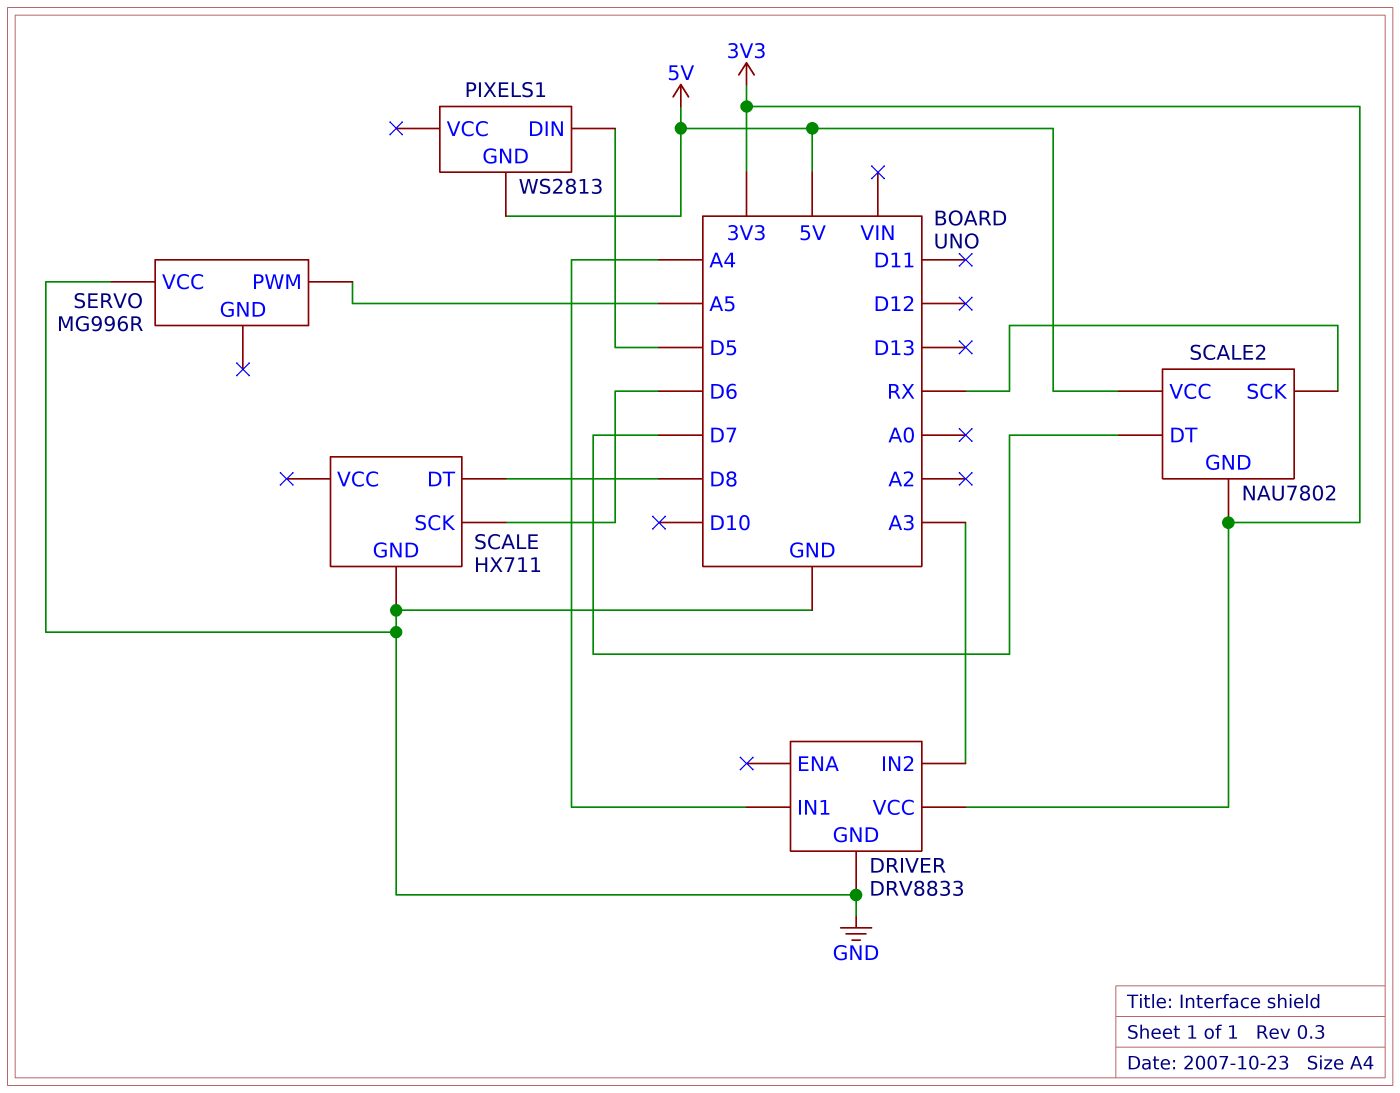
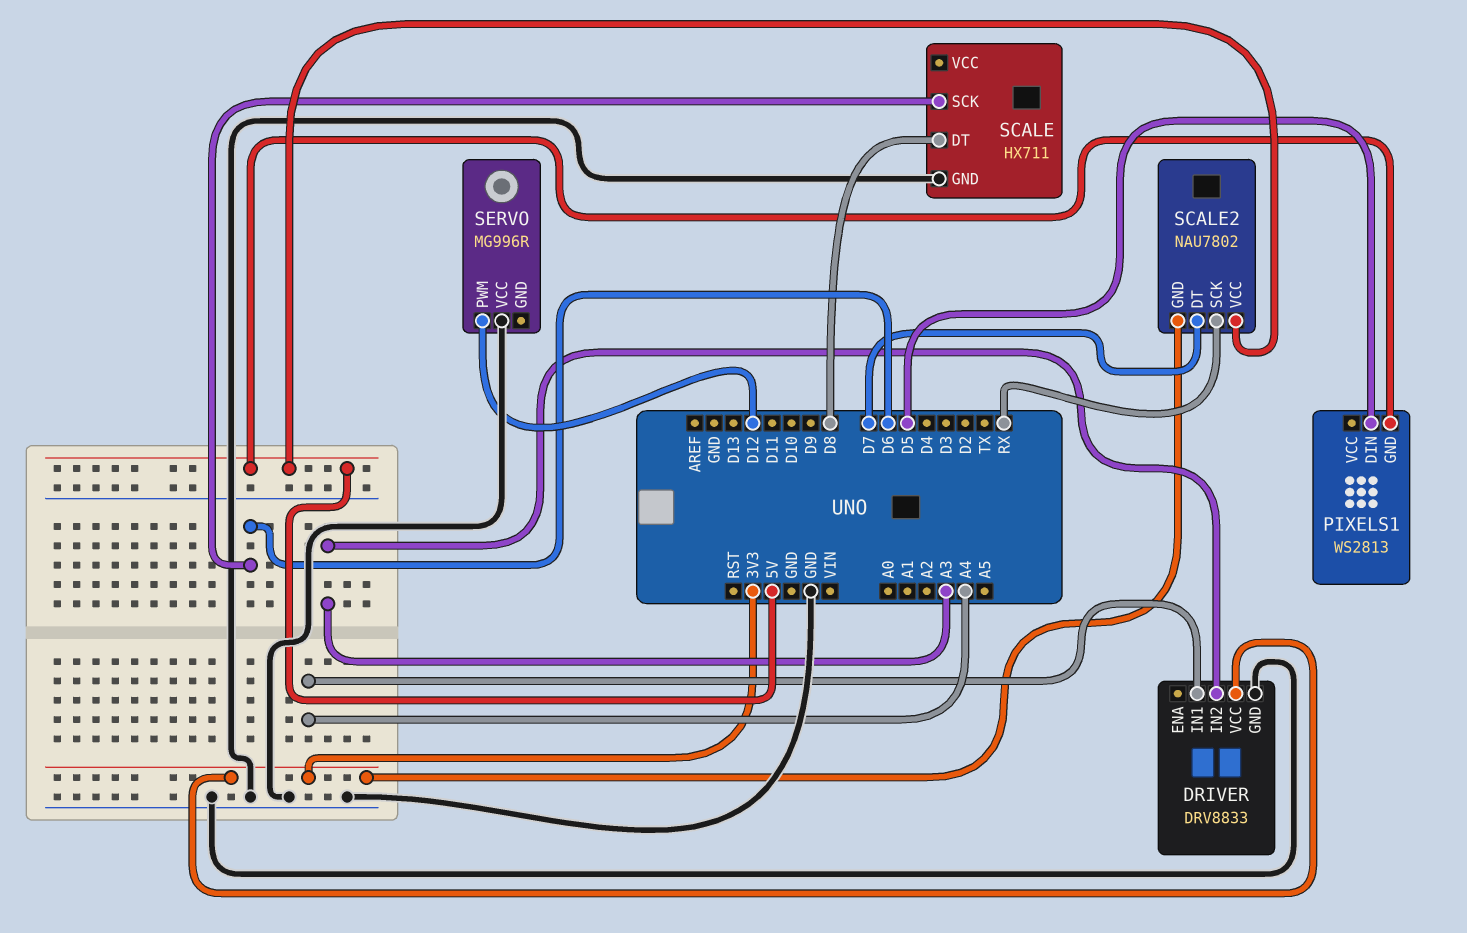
SERVO pin PWM: A5 -> D12

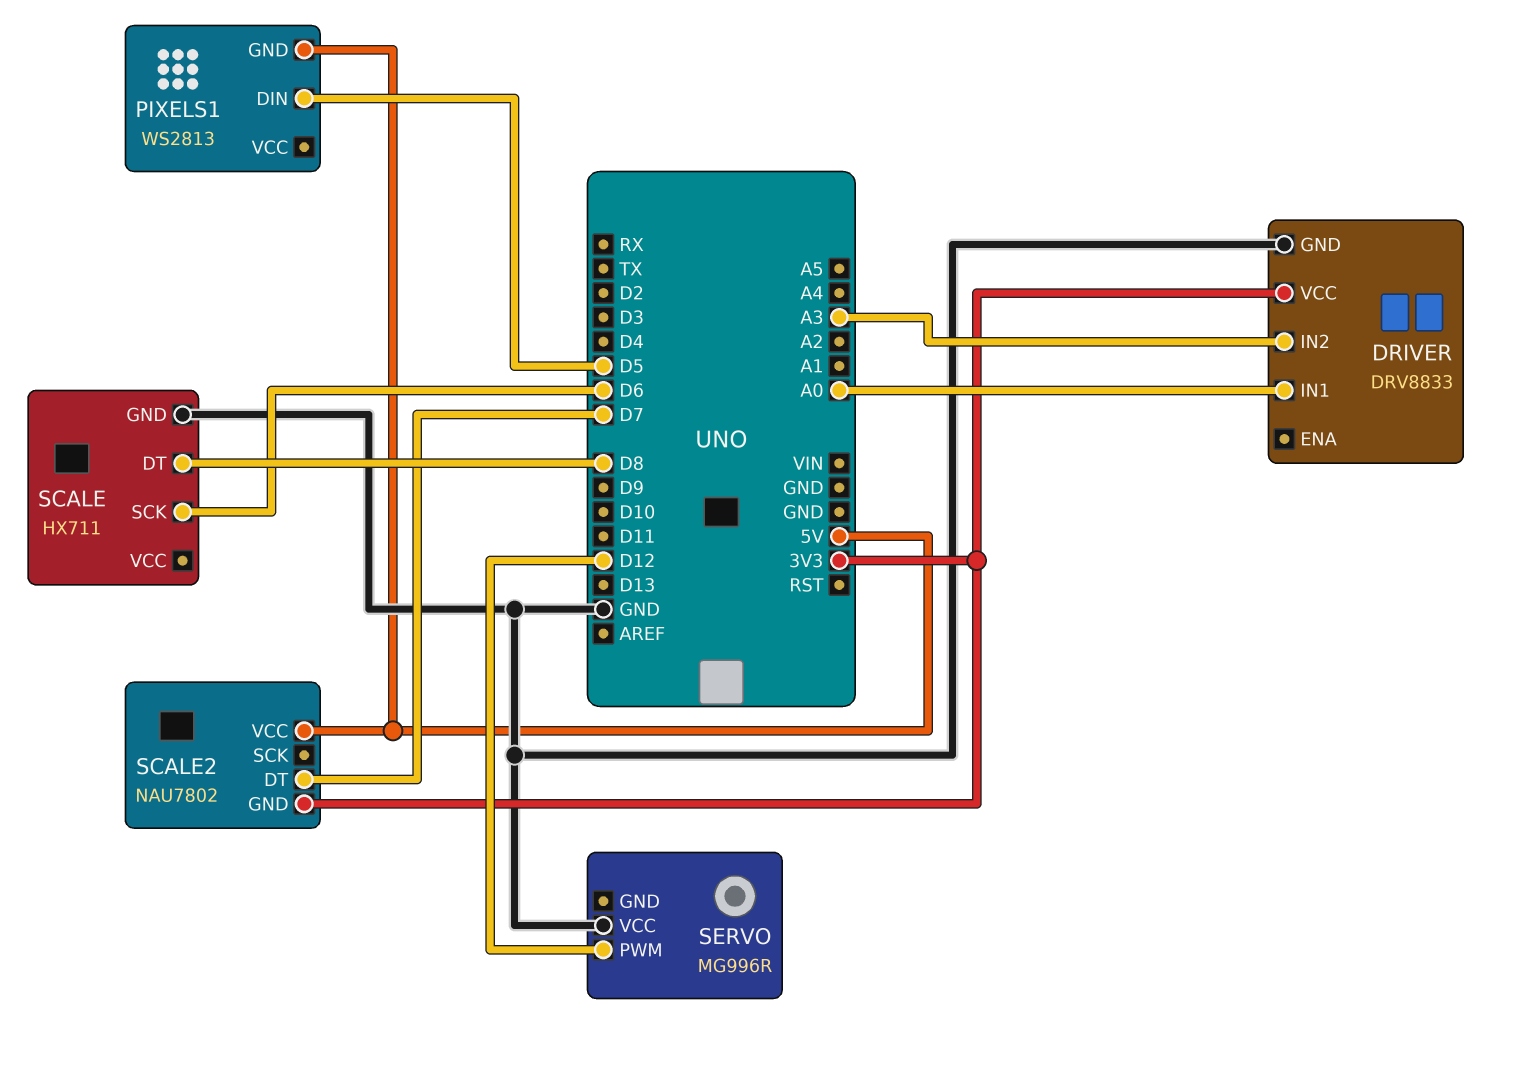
DRIVER pin IN1: A4 -> A0
SCALE2 pin SCK: RX -> none

